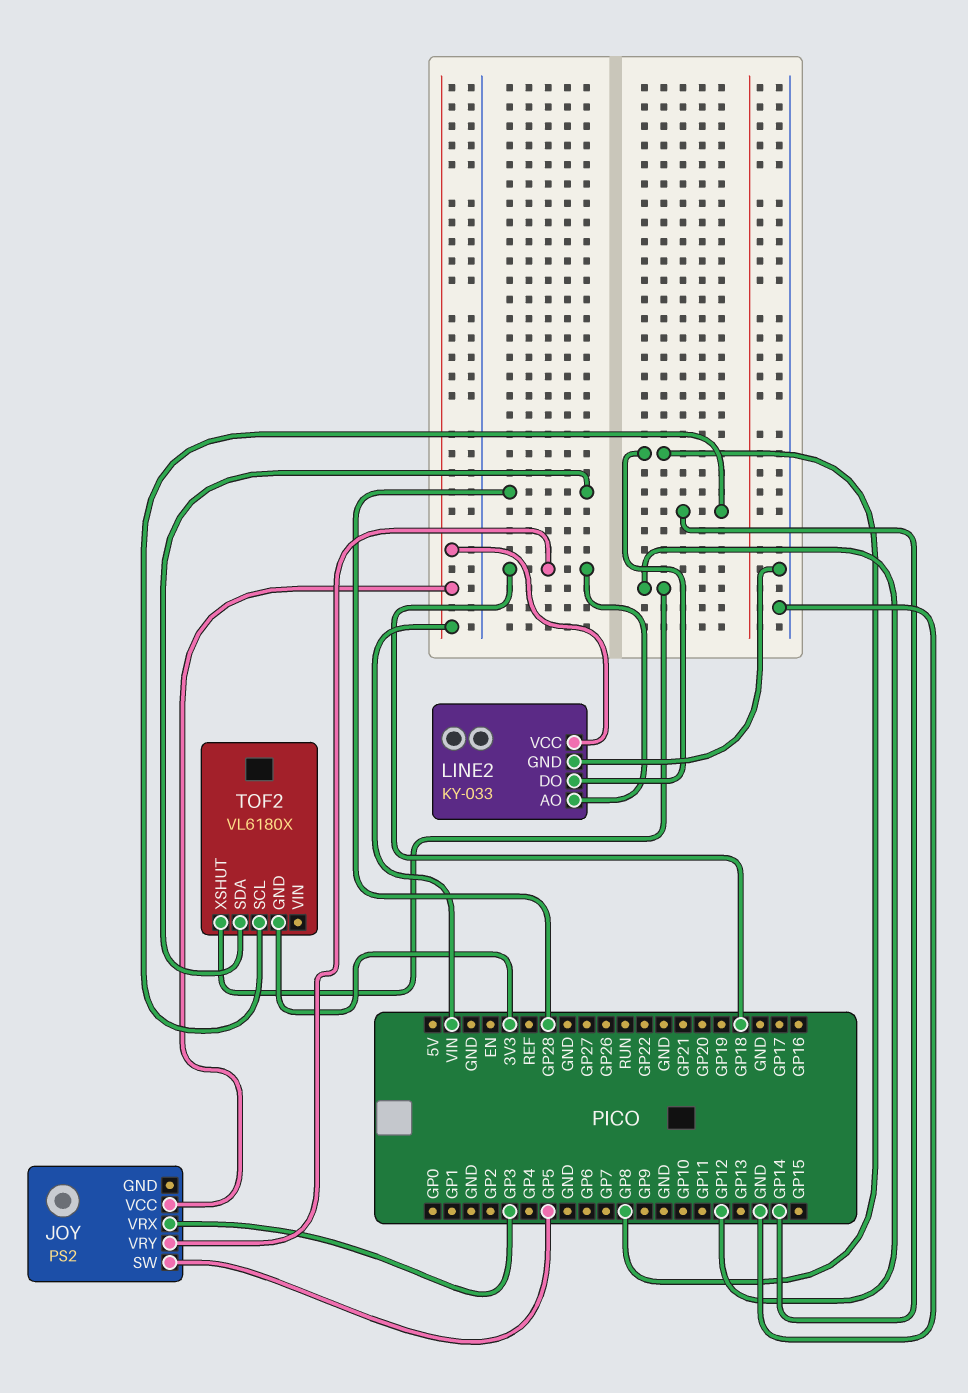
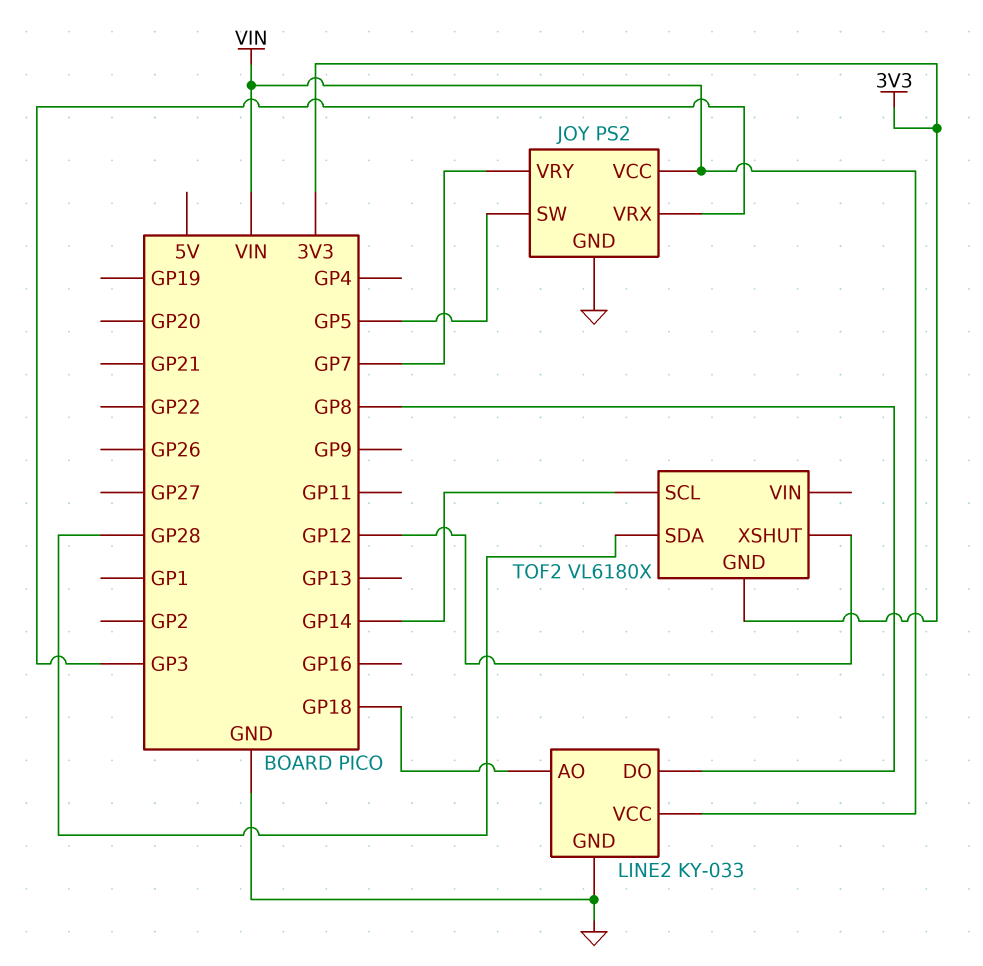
JOY pin GND: none -> GND
JOY pin VRY: GP18 -> GP7

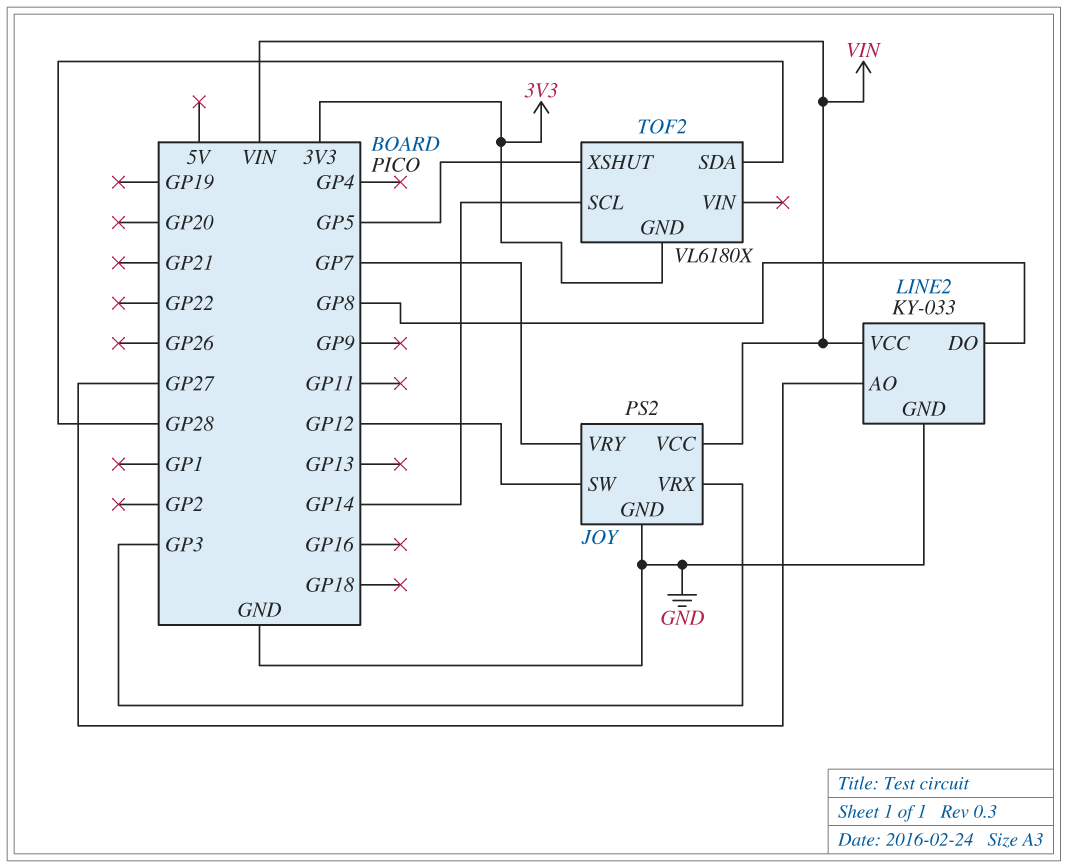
JOY pin SW: GP5 -> GP12
LINE2 pin AO: GP18 -> GP27
TOF2 pin XSHUT: GP12 -> GP5

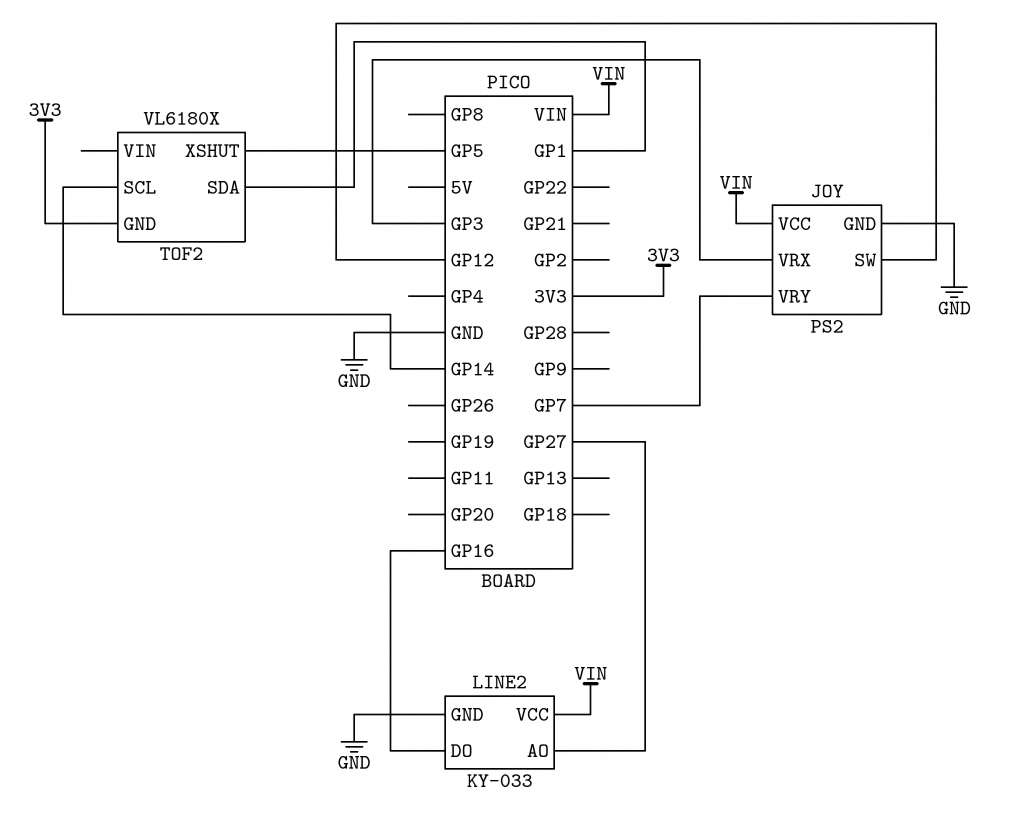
LINE2 pin DO: GP8 -> GP16
TOF2 pin SDA: GP28 -> GP1

